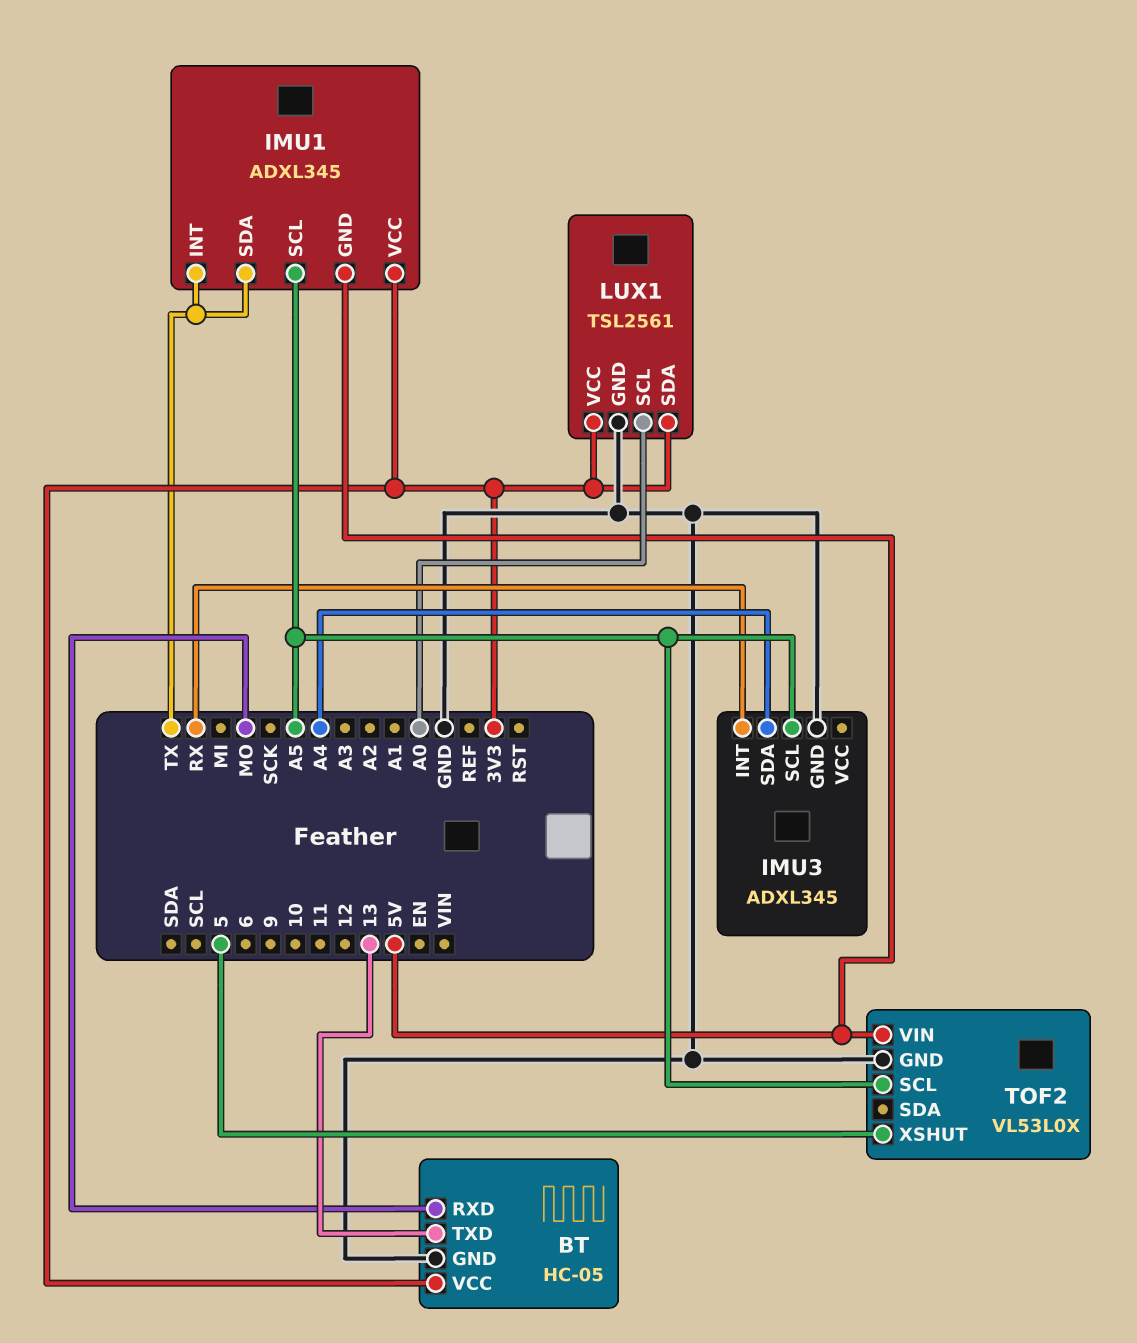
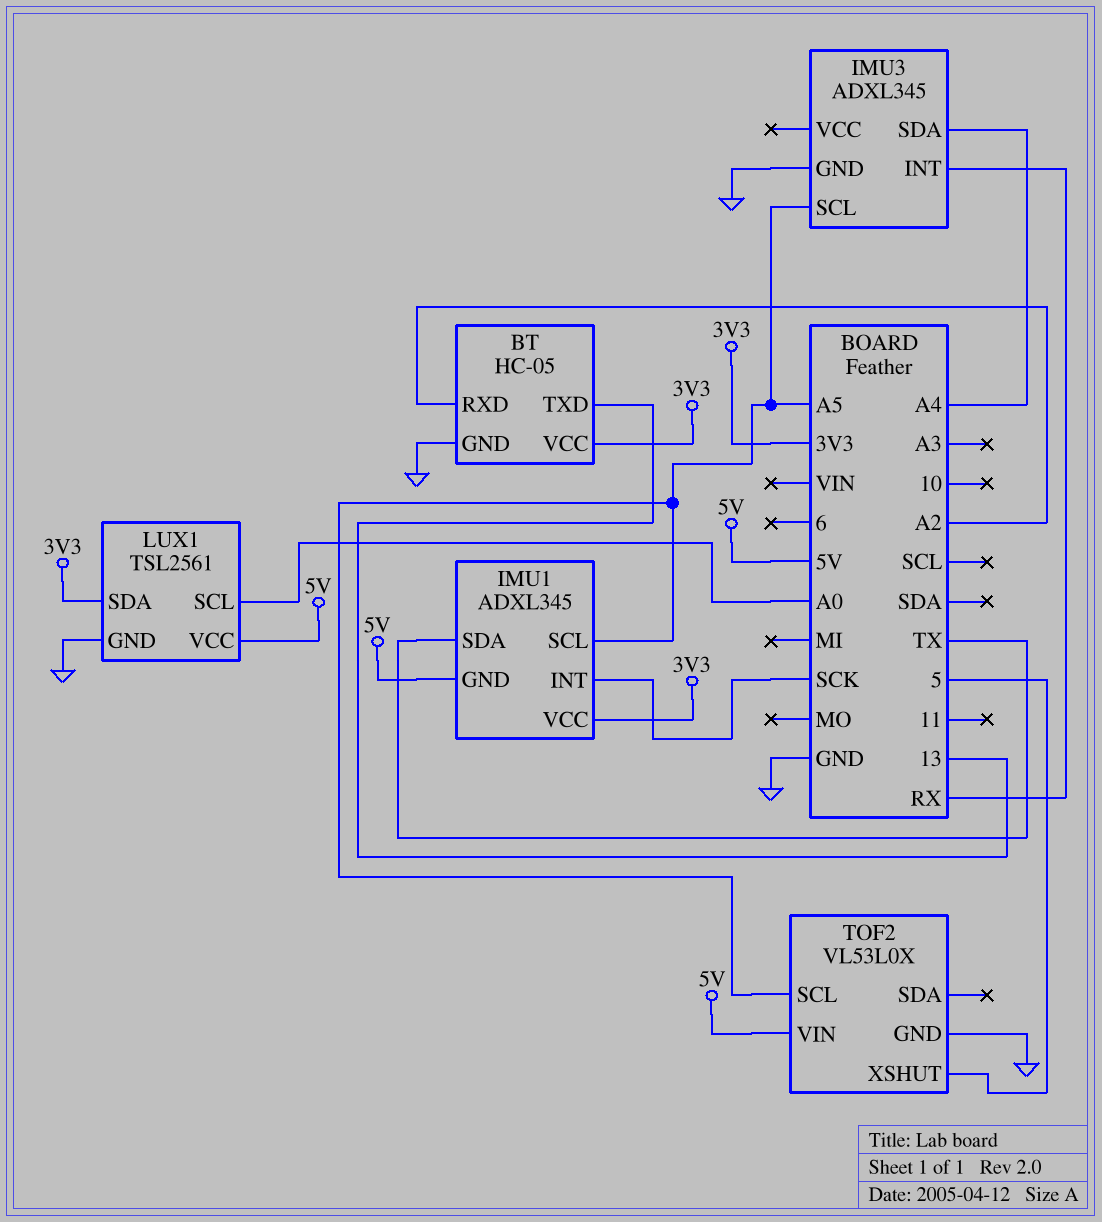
BT pin RXD: MO -> A2
IMU1 pin INT: TX -> SCK
LUX1 pin VCC: 3V3 -> 5V

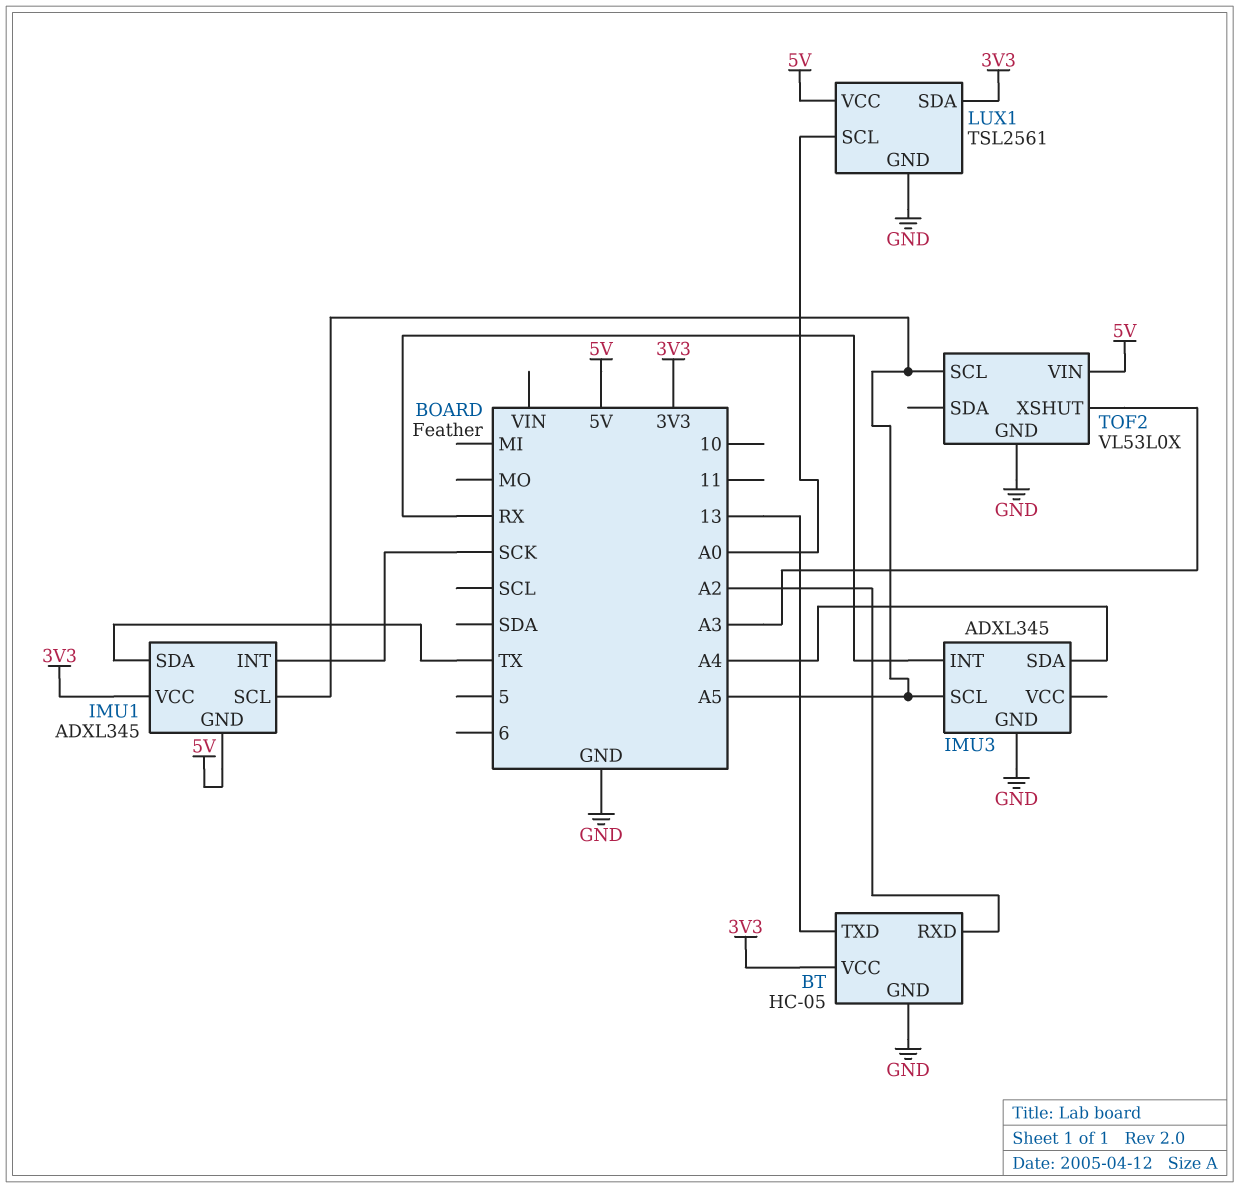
TOF2 pin XSHUT: 5 -> A3

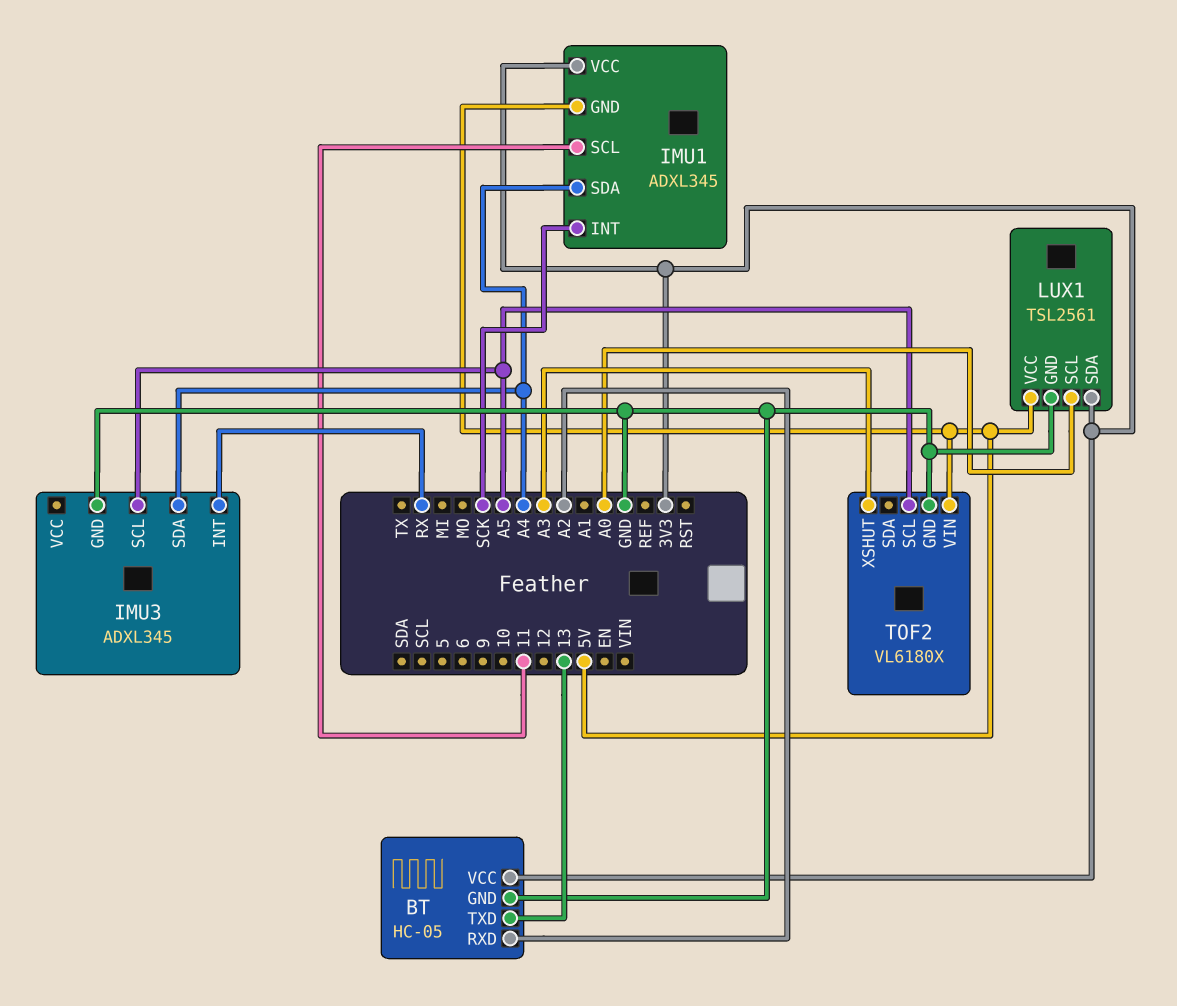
IMU1 pin SCL: A5 -> 11
IMU1 pin SDA: TX -> A4
TOF2: VL53L0X -> VL6180X

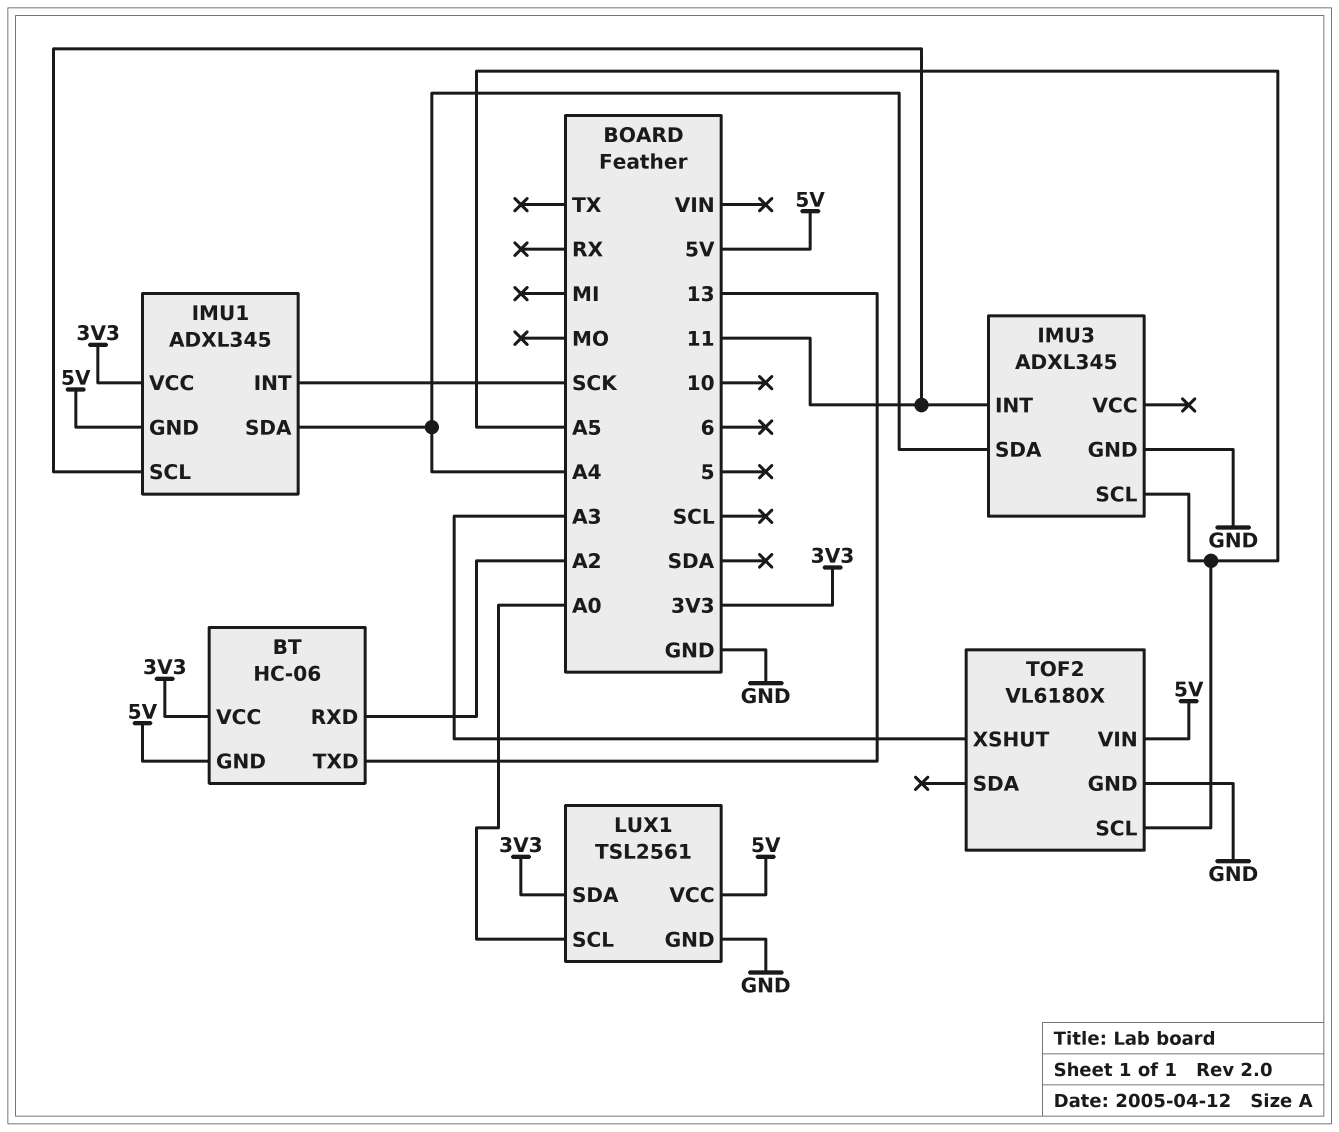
BT: HC-05 -> HC-06
BT pin GND: GND -> 5V
IMU3 pin INT: RX -> 11

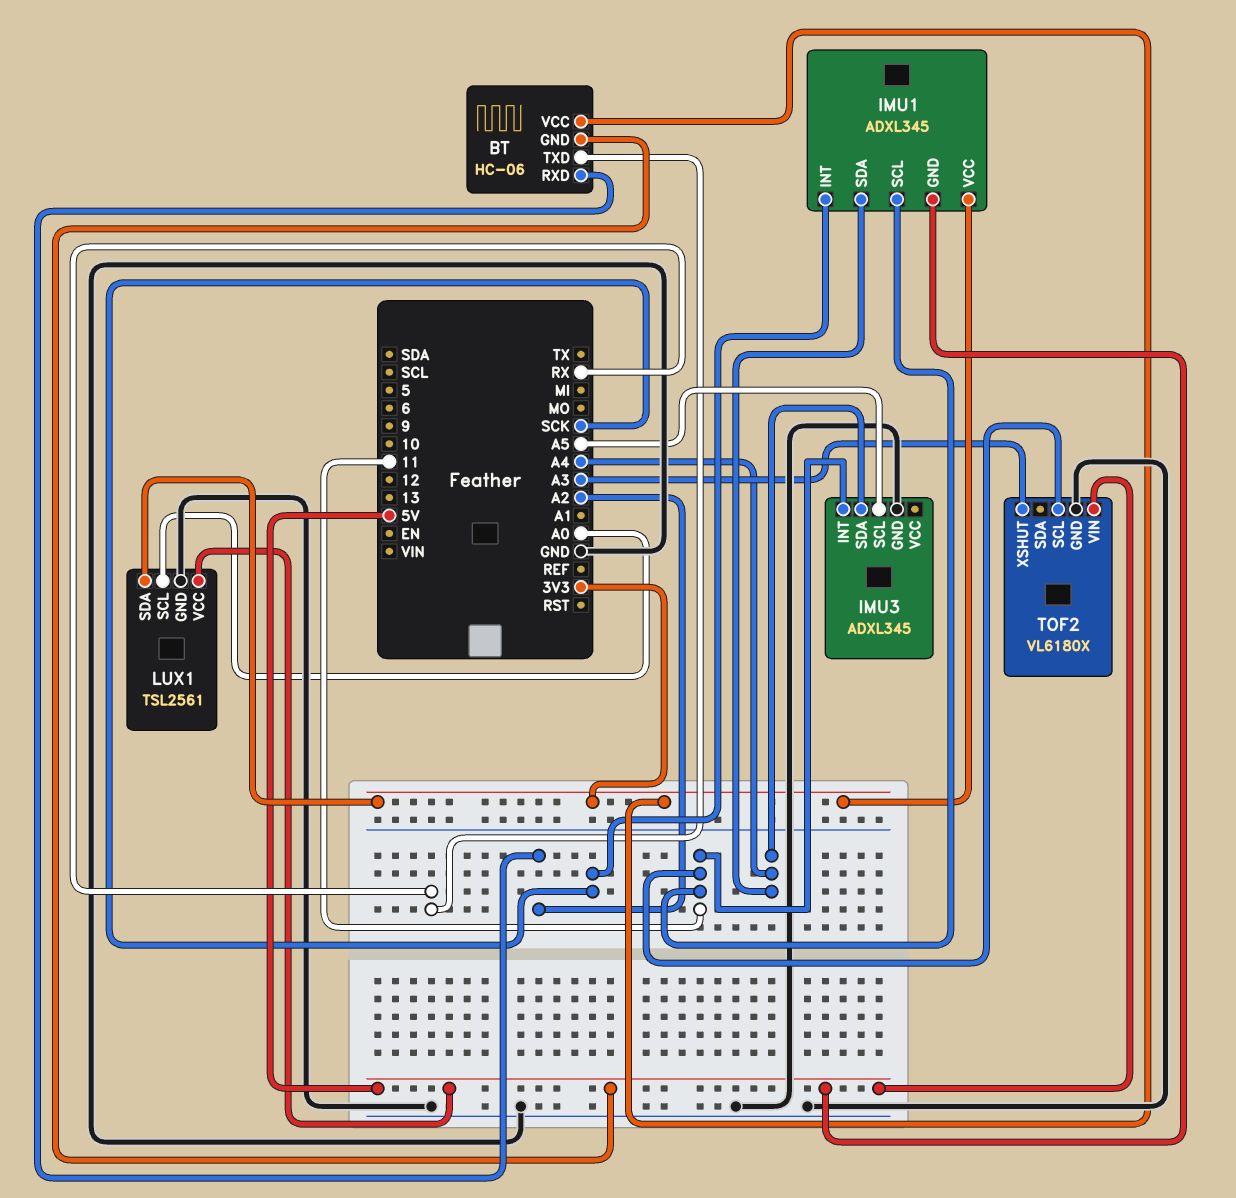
BT pin TXD: 13 -> RX
TOF2 pin SCL: A5 -> 11

